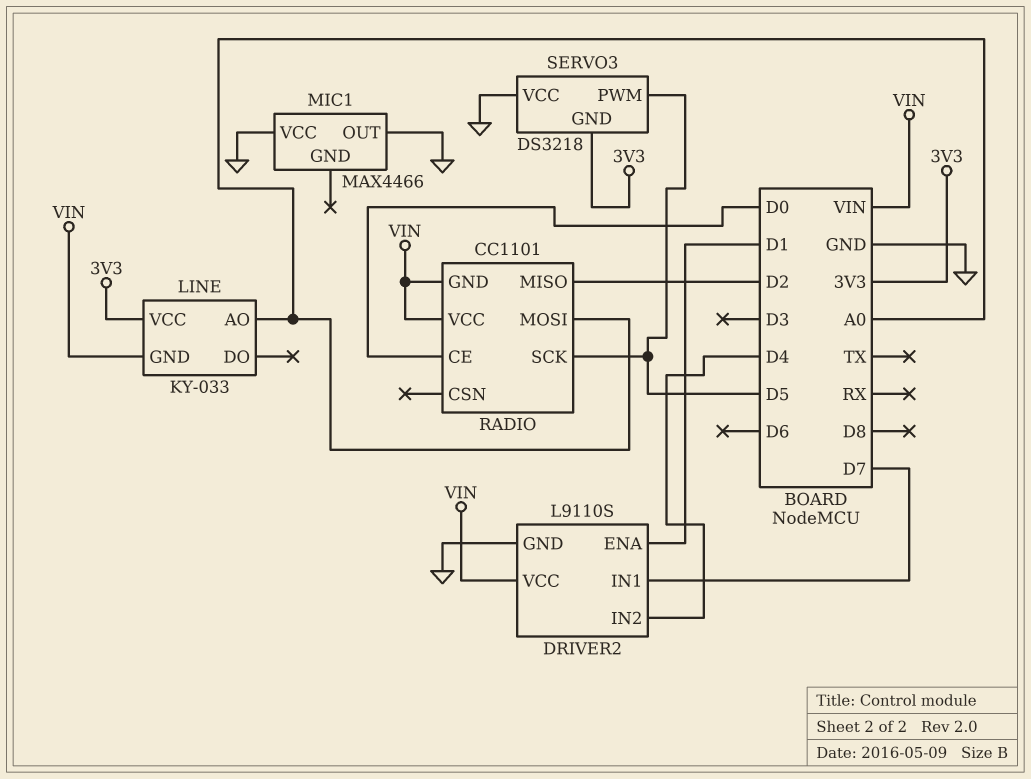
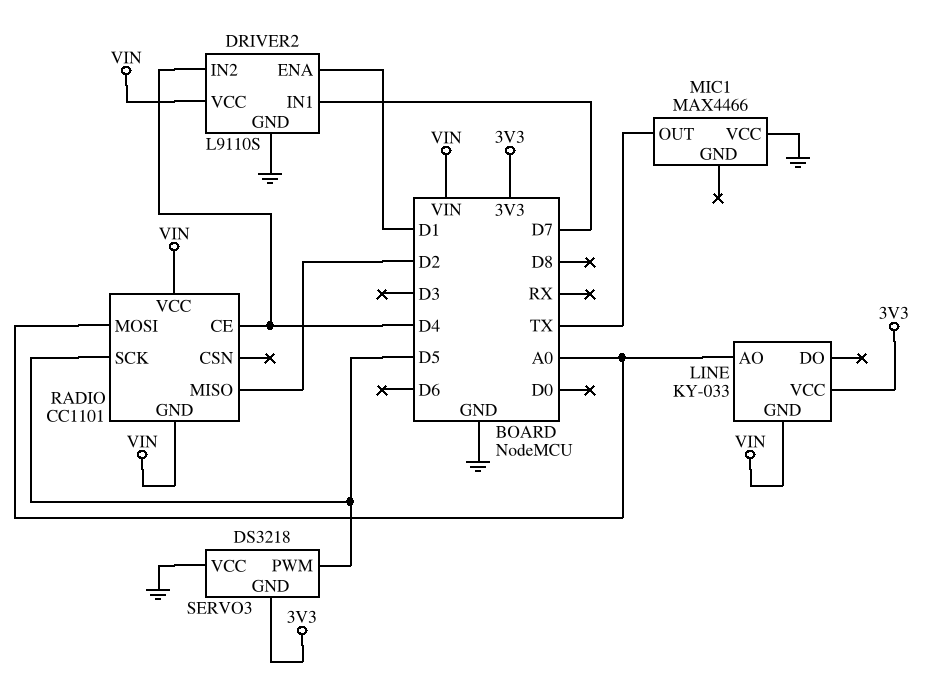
MIC1 pin OUT: GND -> TX
RADIO pin CE: D0 -> D4

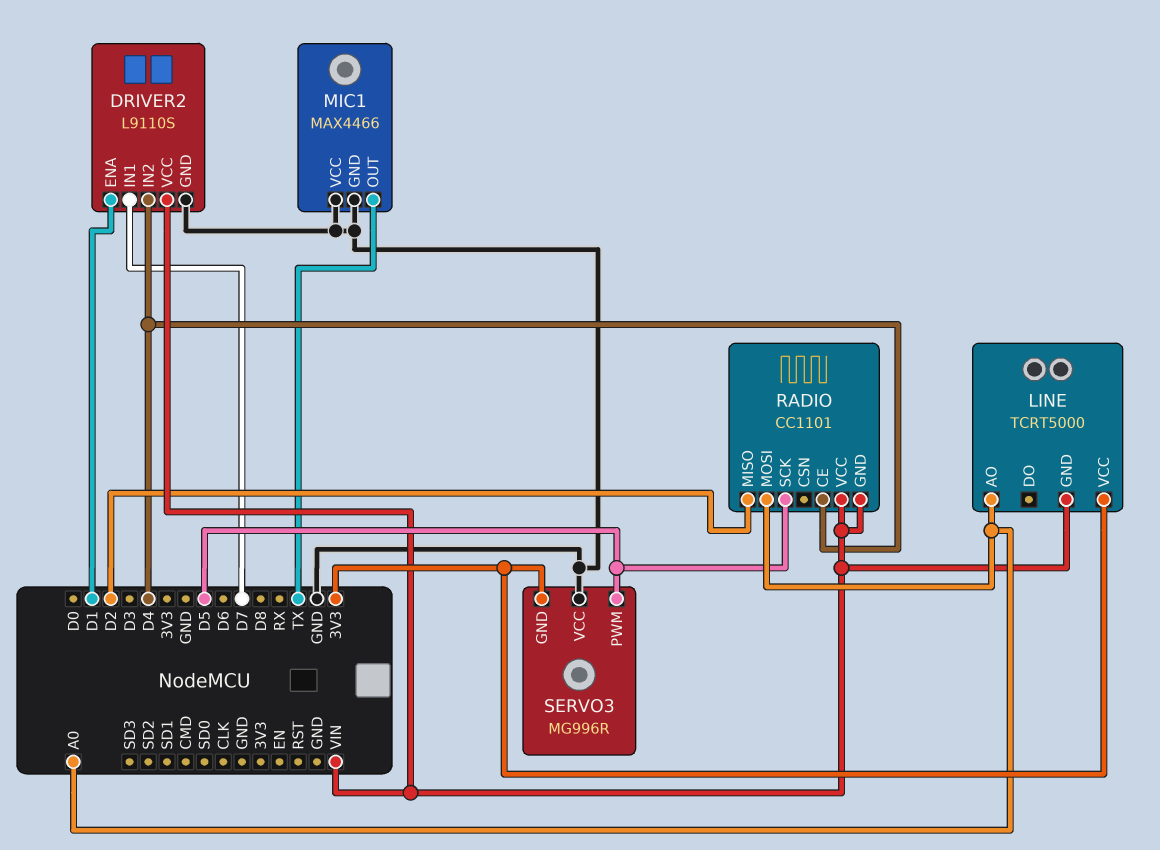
LINE: KY-033 -> TCRT5000
MIC1 pin GND: none -> GND
SERVO3: DS3218 -> MG996R

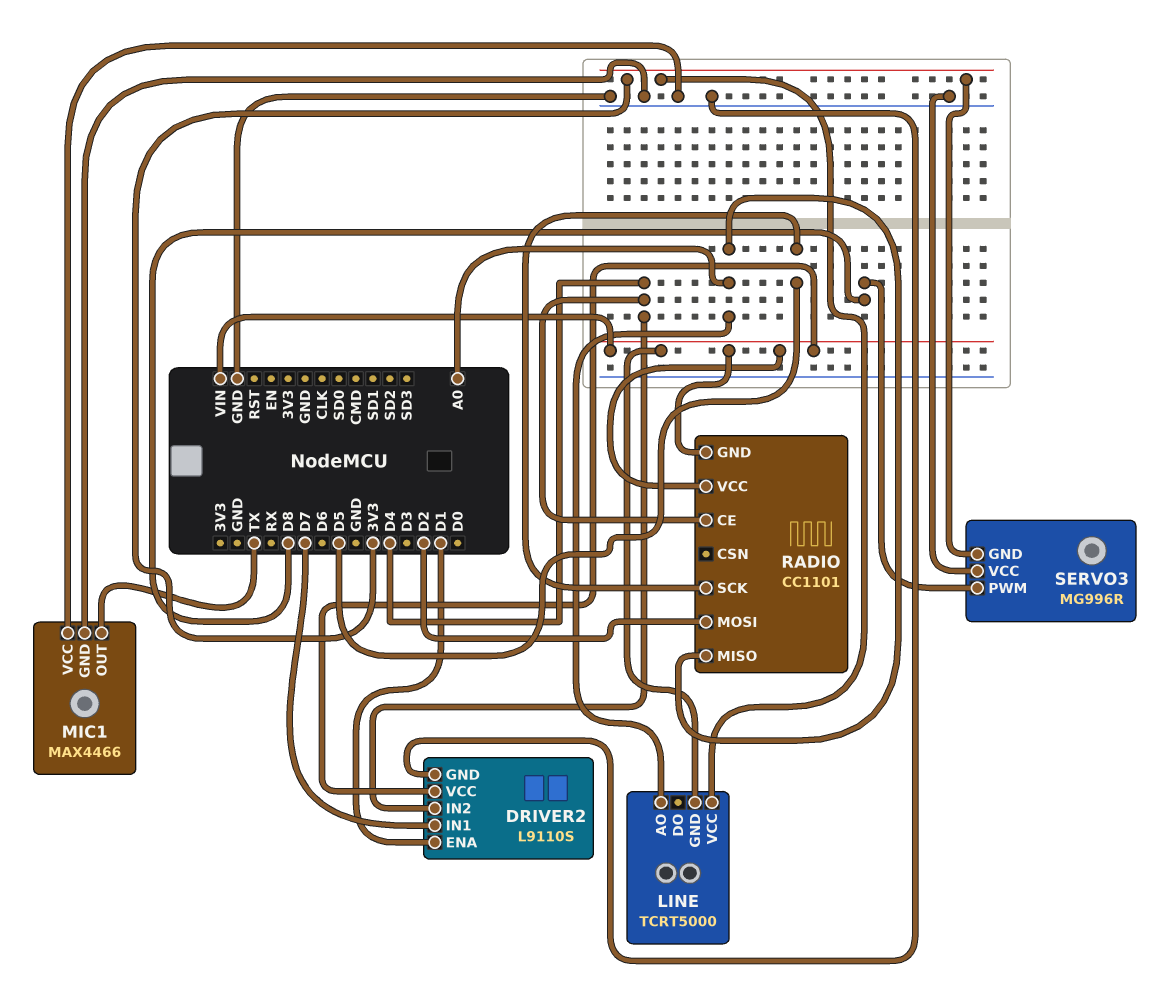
RADIO pin MISO: D2 -> A0
RADIO pin MOSI: A0 -> D2
SERVO3 pin PWM: D5 -> D8

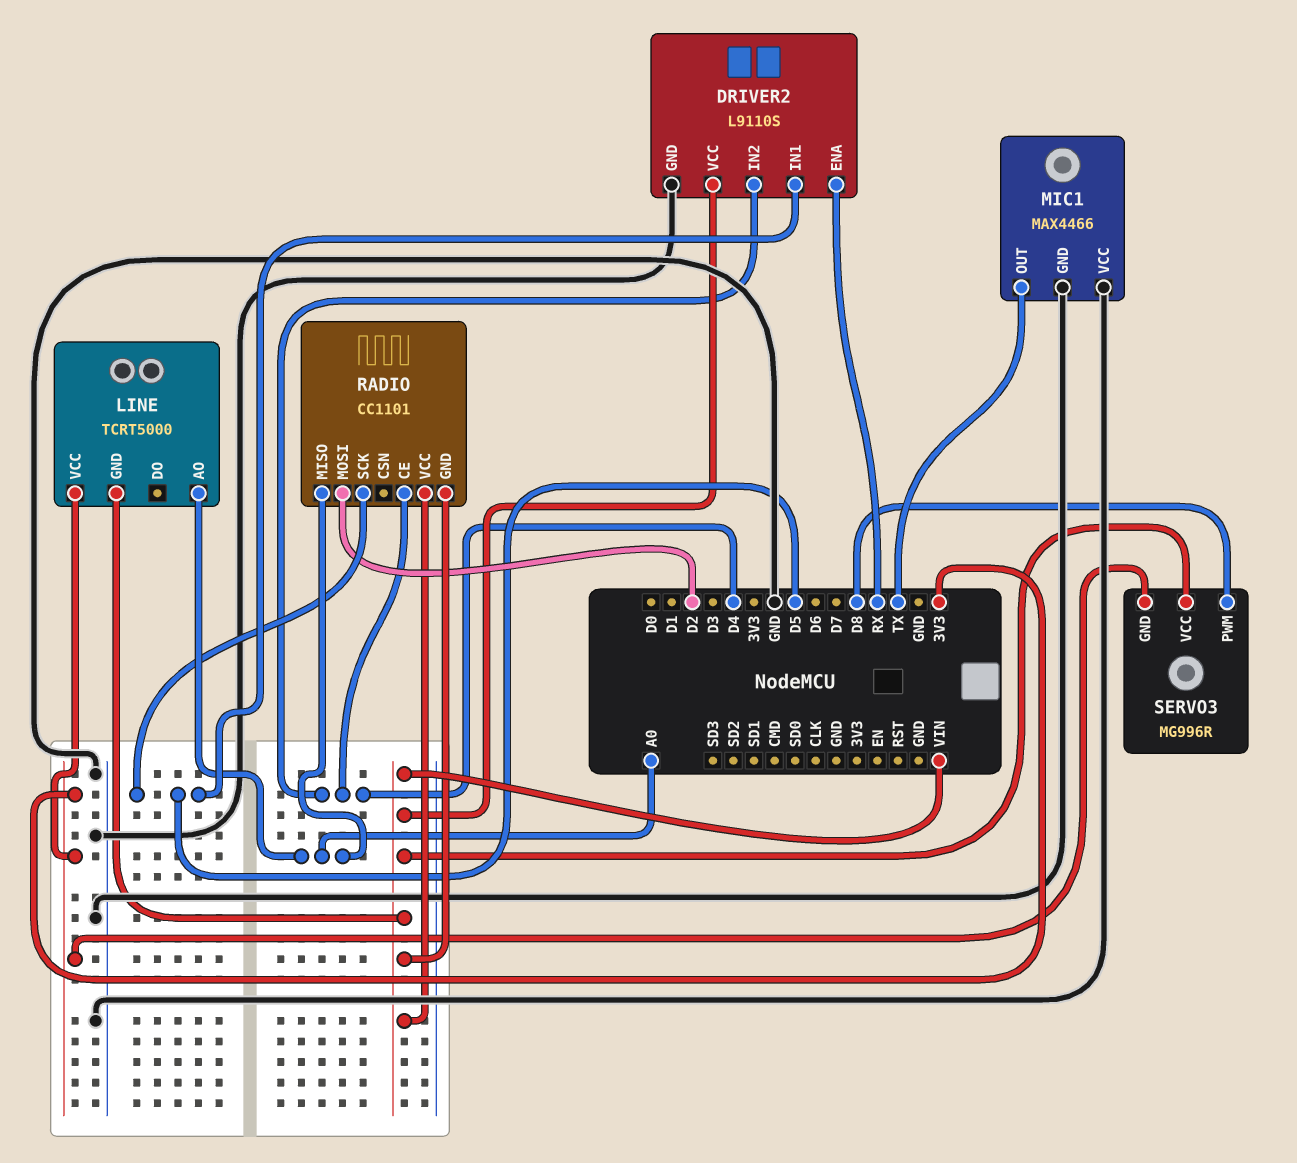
DRIVER2 pin ENA: D1 -> RX
DRIVER2 pin IN1: D7 -> D5
SERVO3 pin VCC: GND -> VIN

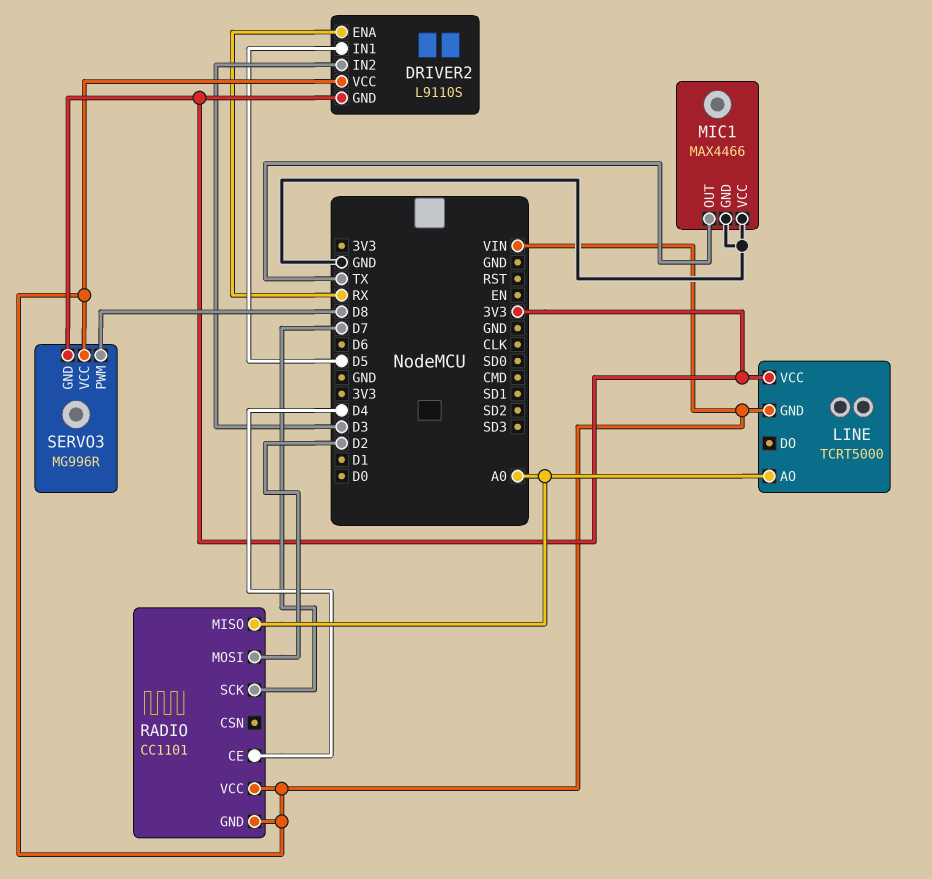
DRIVER2 pin GND: GND -> 3V3
DRIVER2 pin IN2: D4 -> D3
RADIO pin SCK: D5 -> D7

